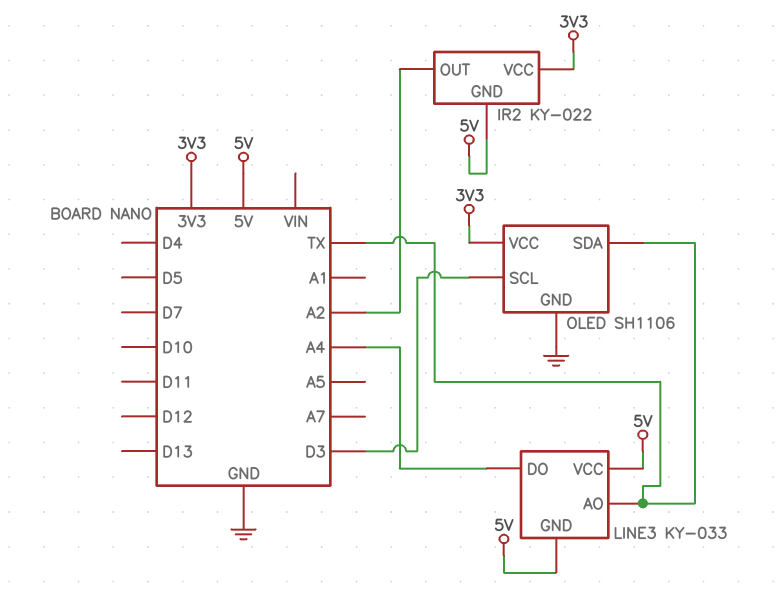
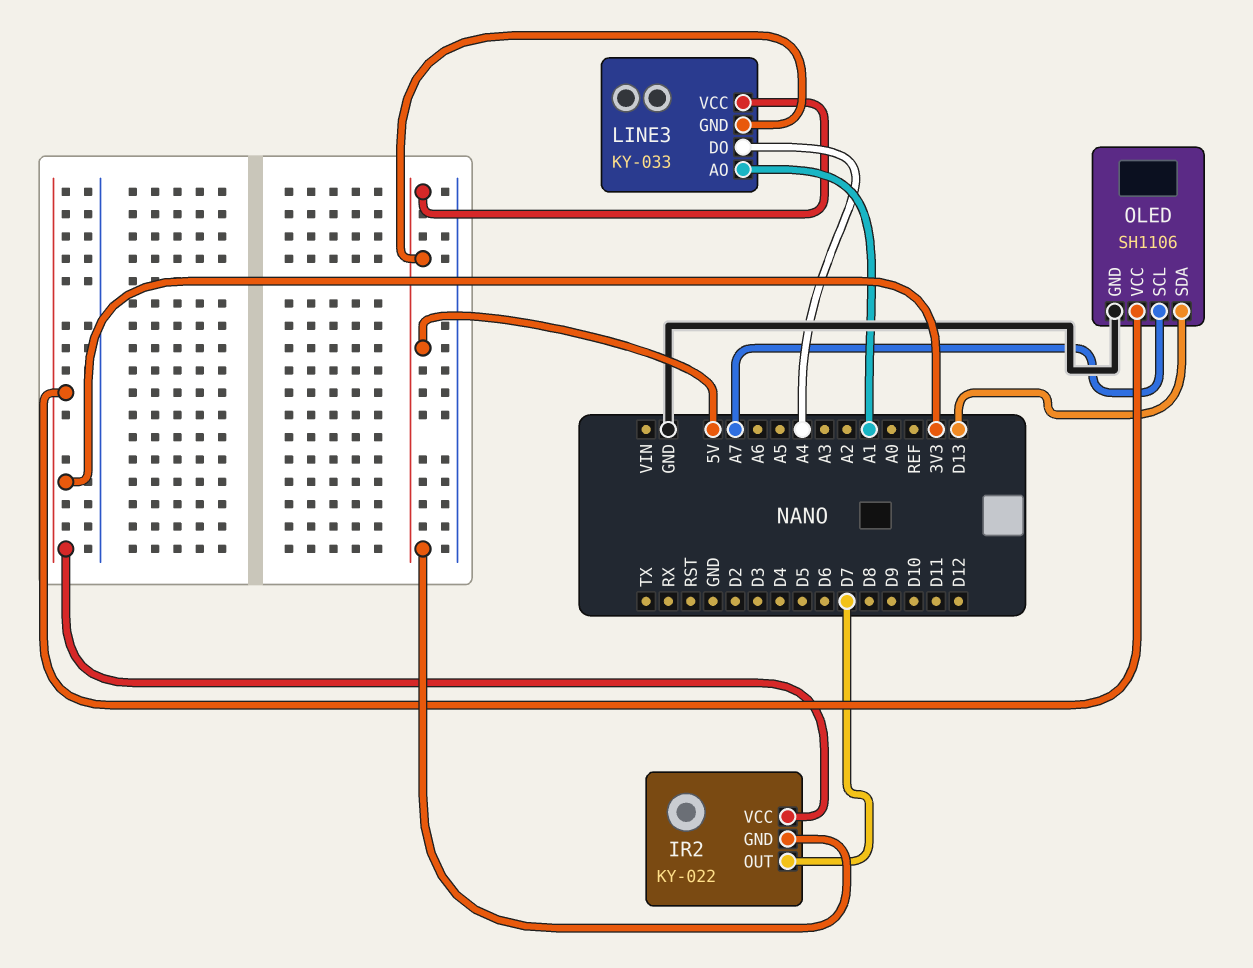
IR2 pin OUT: A2 -> D7
LINE3 pin AO: TX -> A1
OLED pin SCL: D3 -> A7
OLED pin SDA: TX -> D13

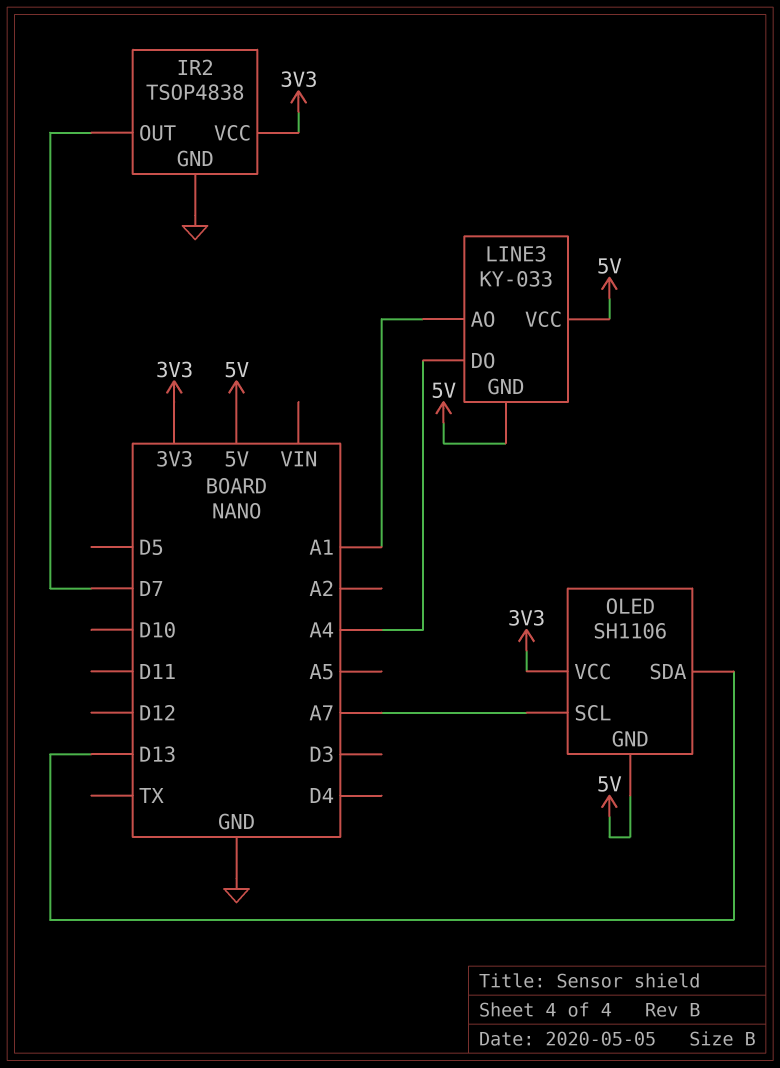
IR2: KY-022 -> TSOP4838
IR2 pin GND: 5V -> GND
OLED pin GND: GND -> 5V

